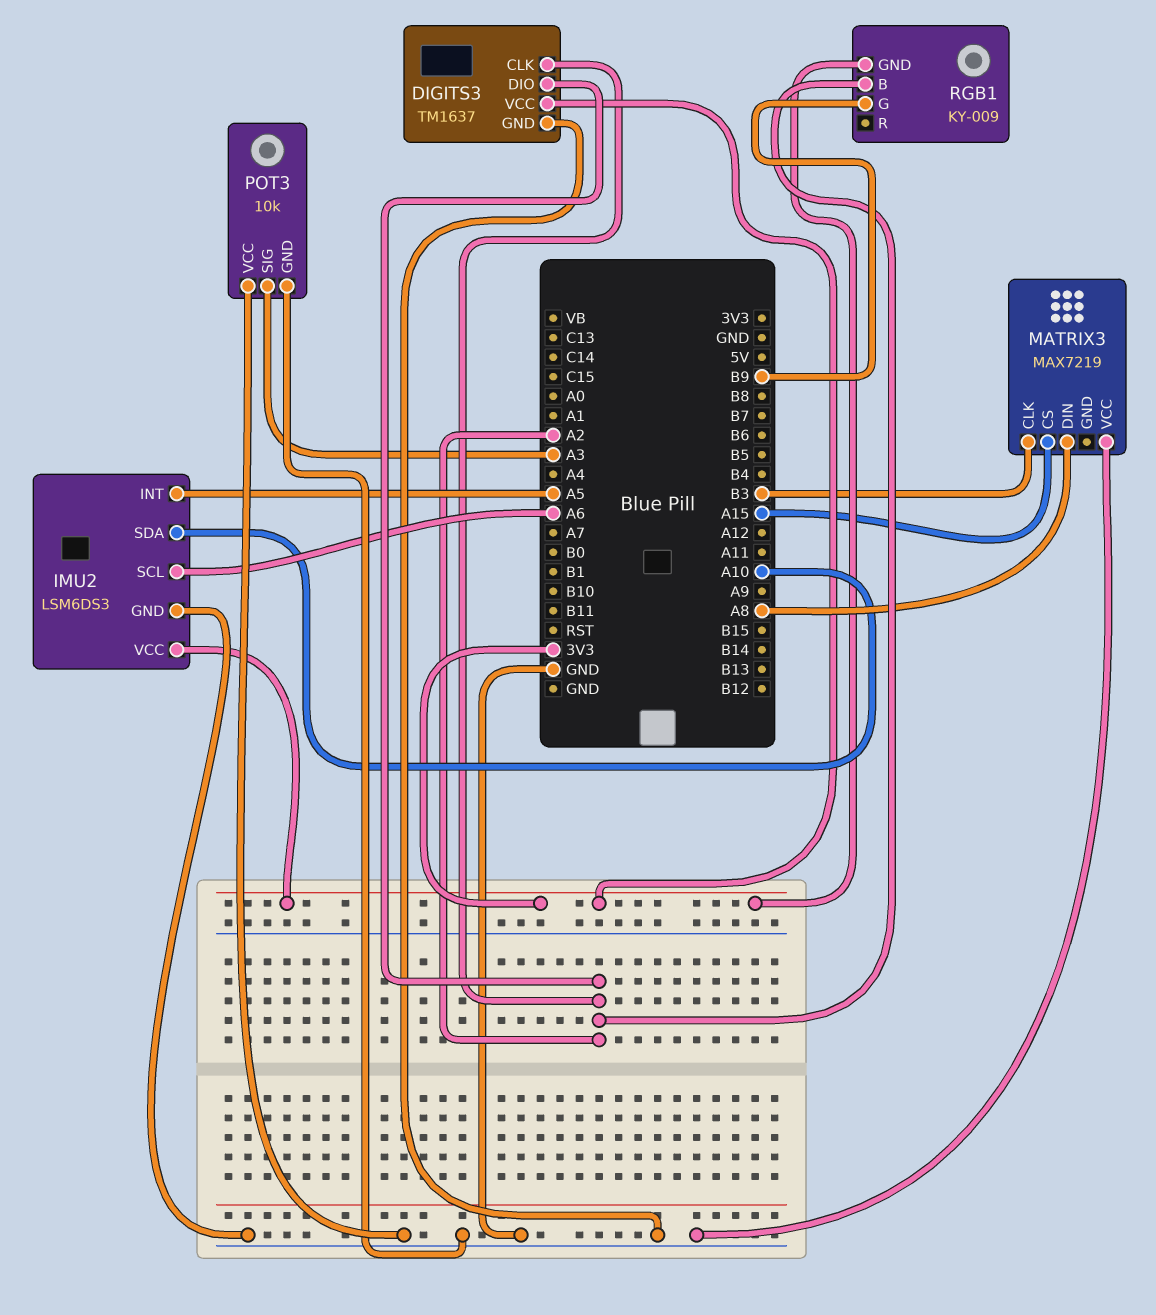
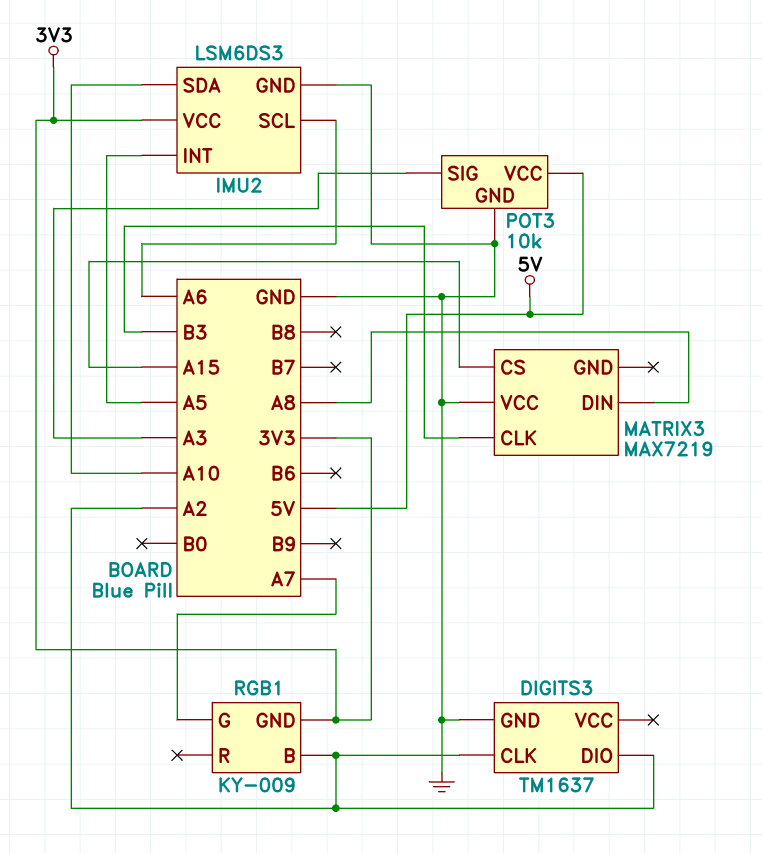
DIGITS3 pin VCC: 3V3 -> none
POT3 pin VCC: GND -> 5V
RGB1 pin G: B9 -> A7

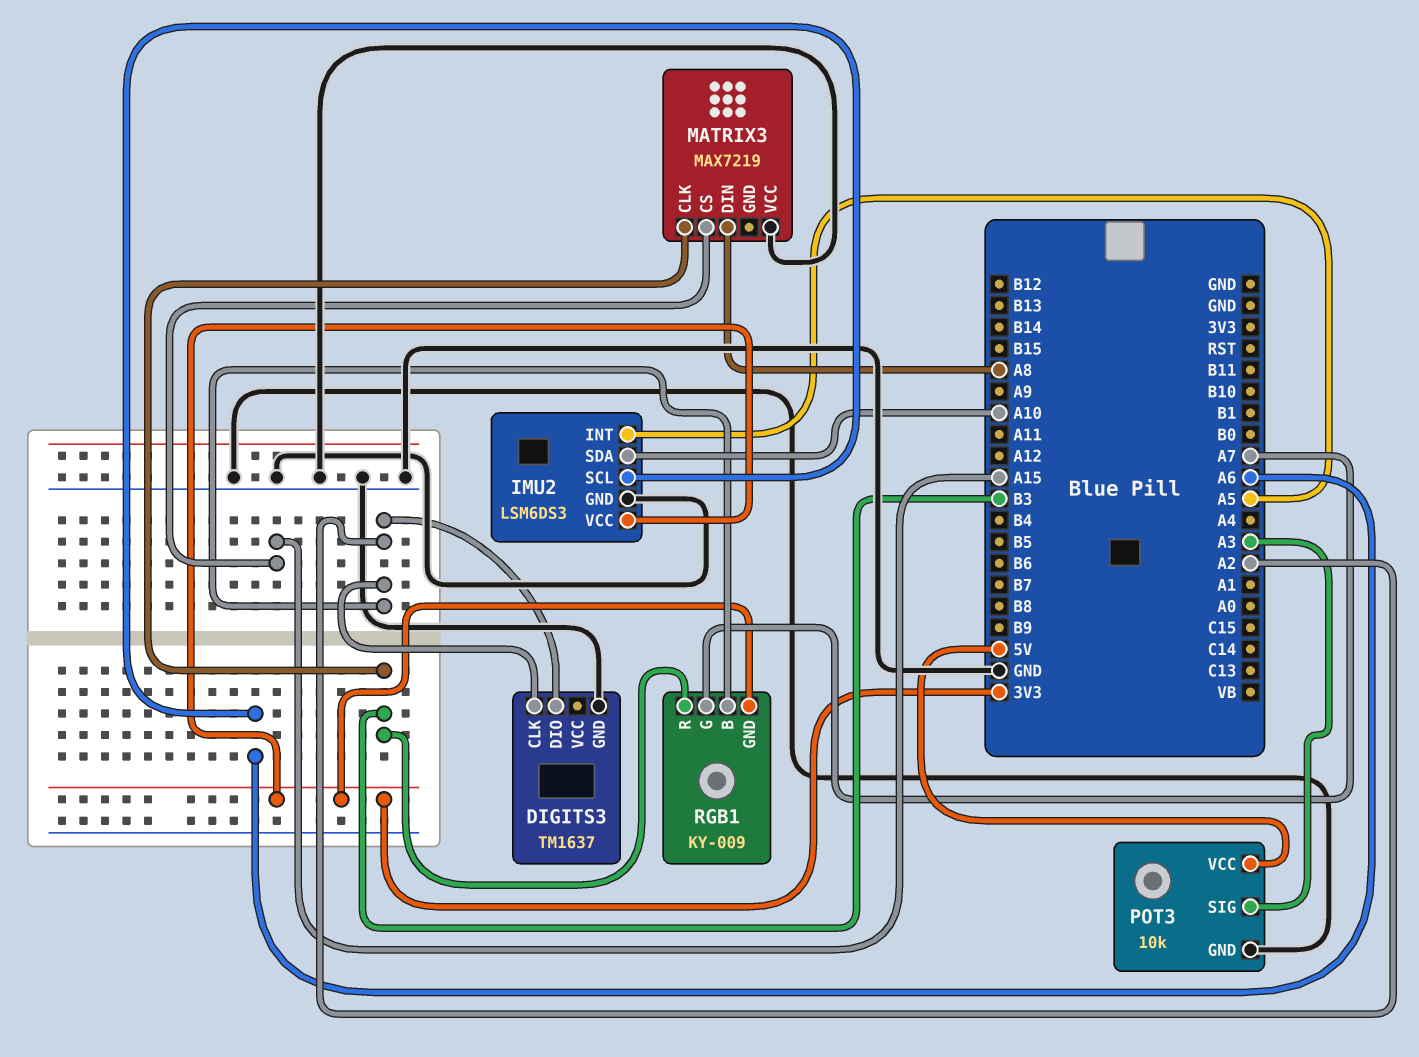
RGB1 pin R: none -> B3

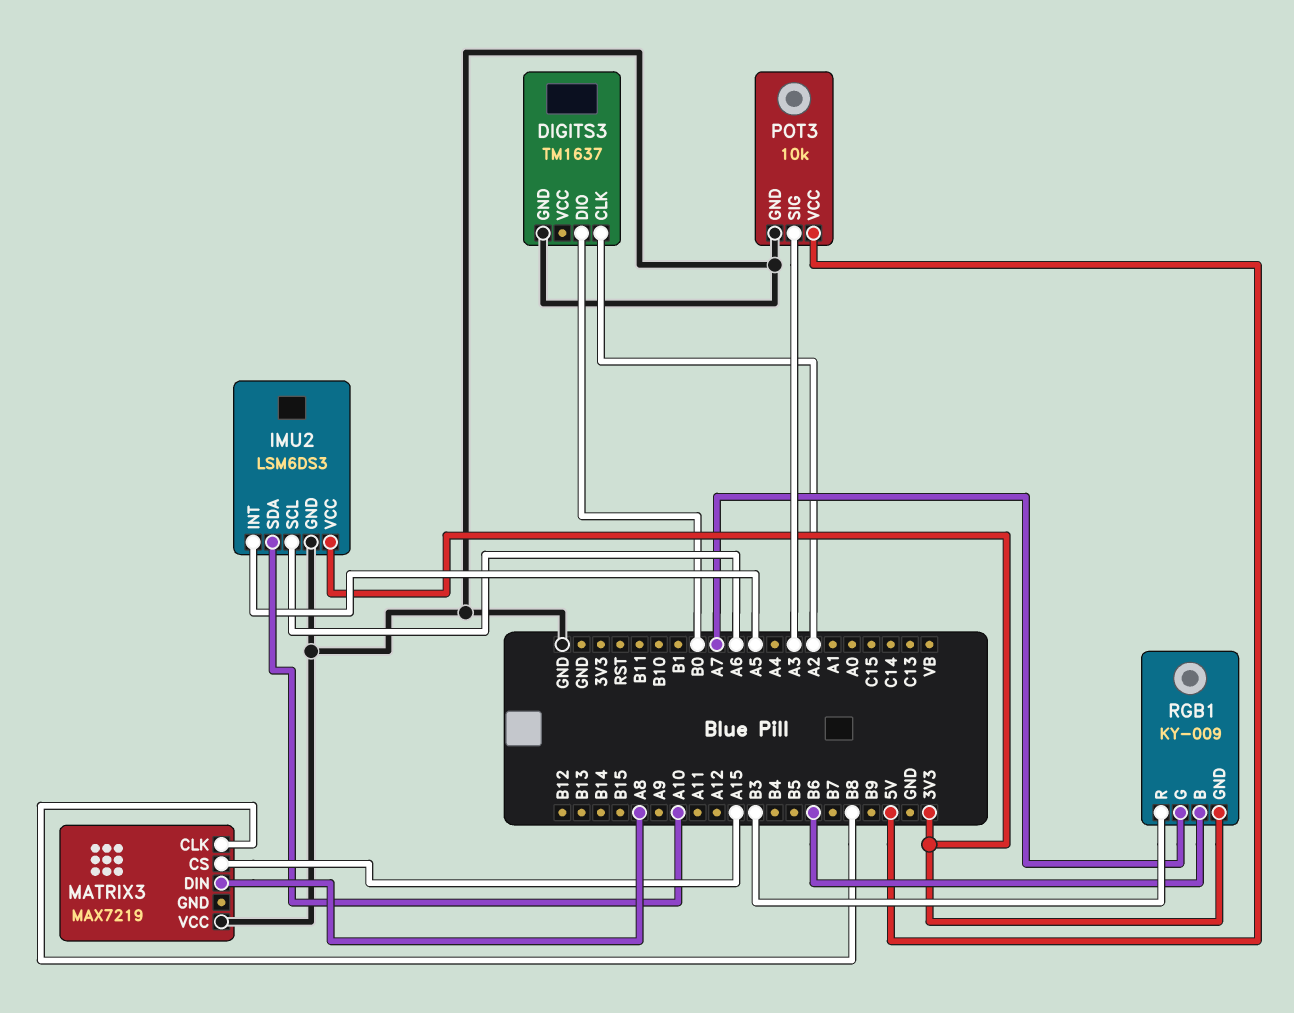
DIGITS3 pin DIO: A2 -> B0
MATRIX3 pin CLK: B3 -> B8
RGB1 pin B: A2 -> B6

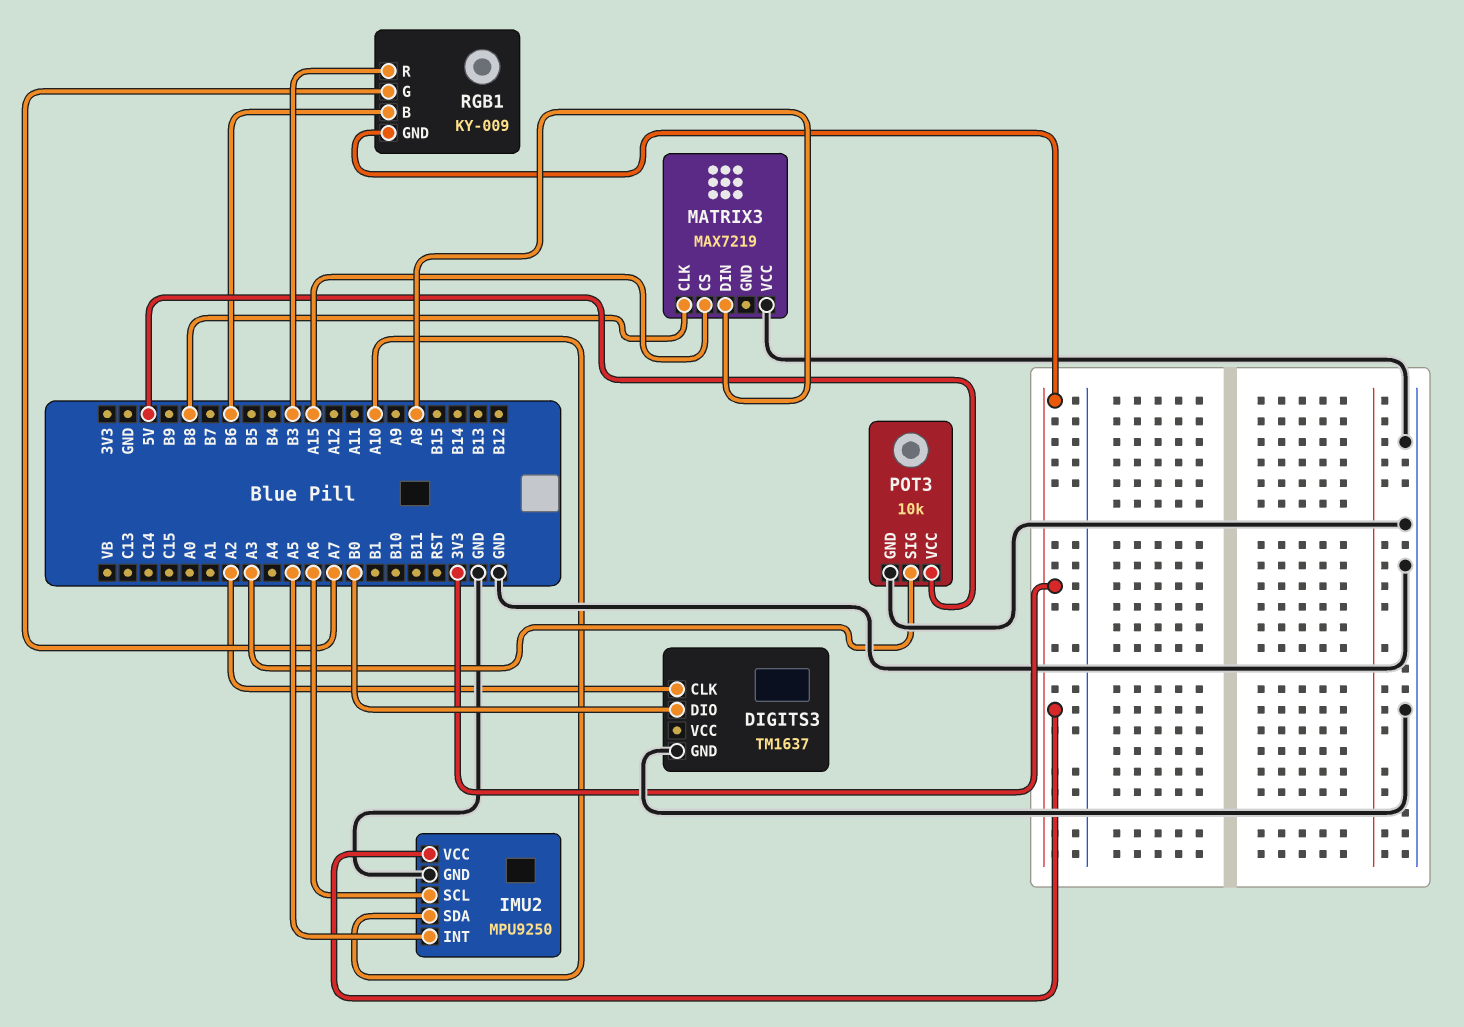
IMU2: LSM6DS3 -> MPU9250

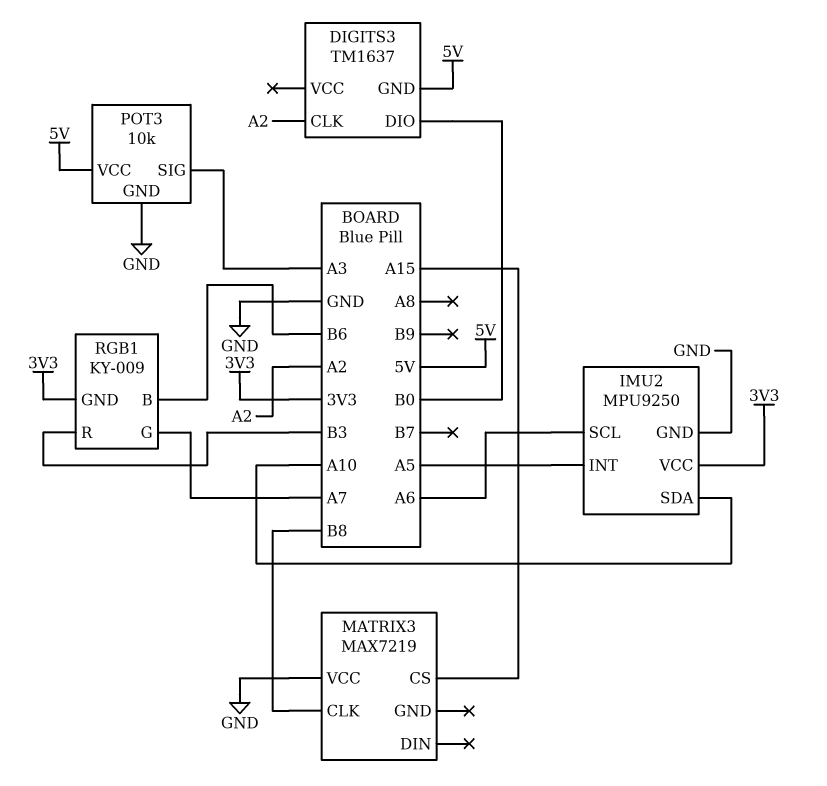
DIGITS3 pin GND: GND -> 5V
MATRIX3 pin DIN: A8 -> none

